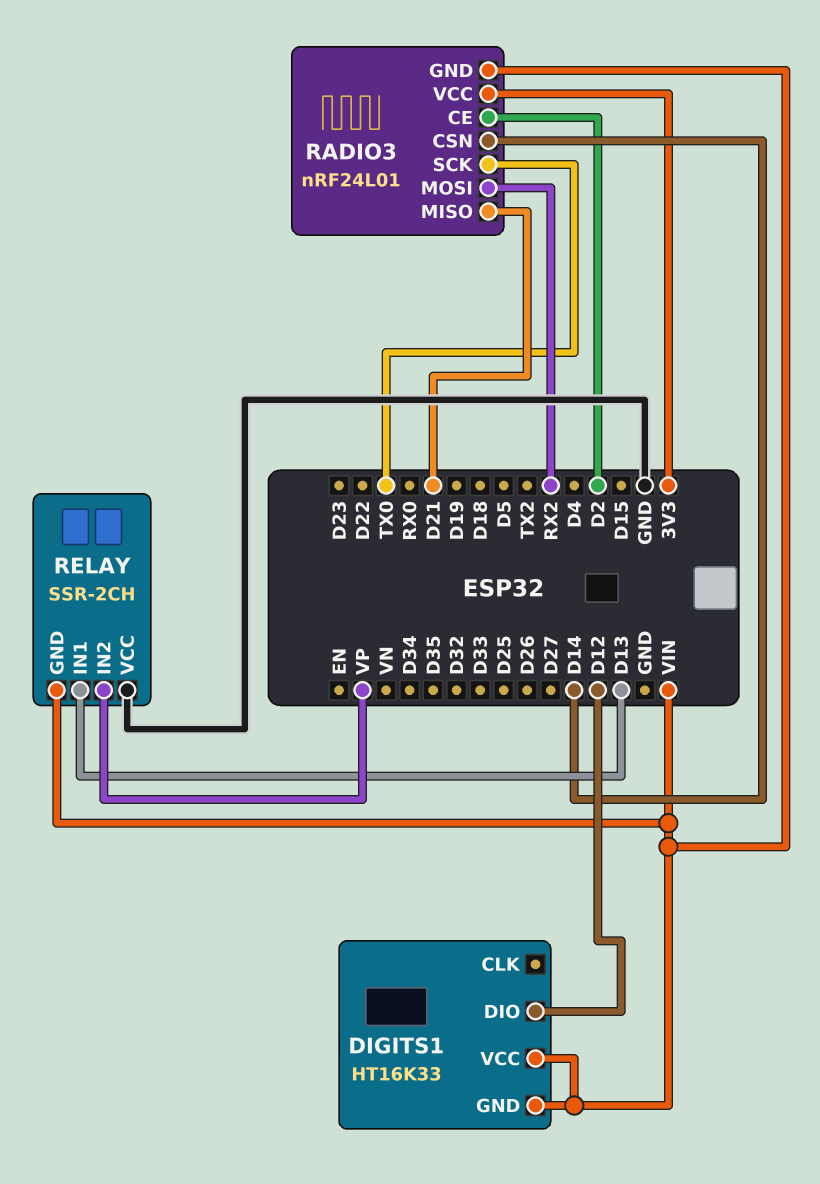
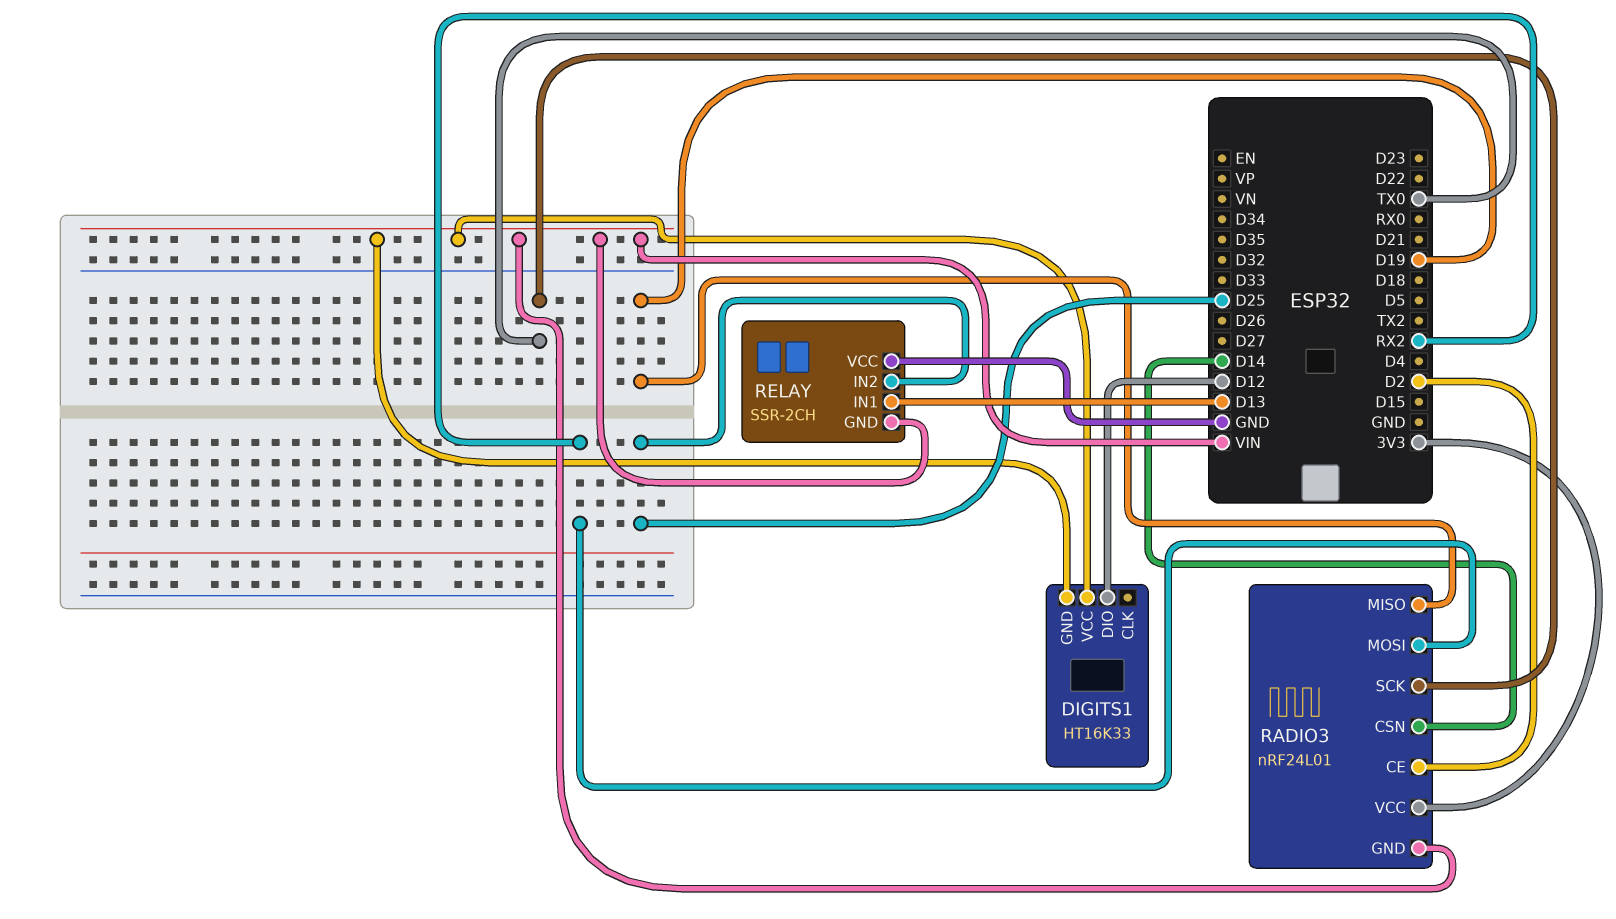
RADIO3 pin MISO: D21 -> D19
RELAY pin IN2: VP -> D25

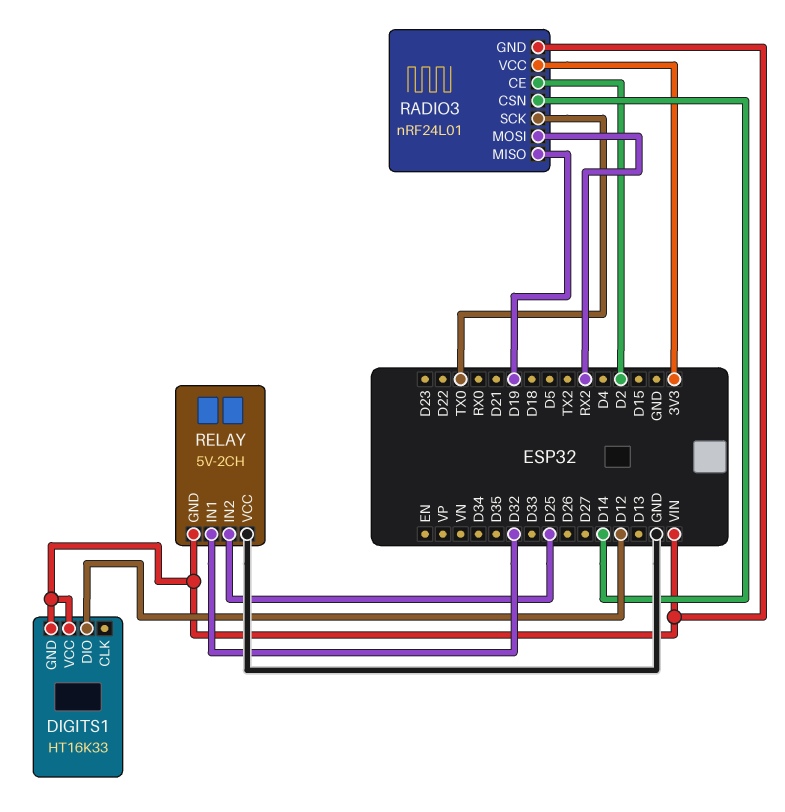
RELAY: SSR-2CH -> 5V-2CH
RELAY pin IN1: D13 -> D32

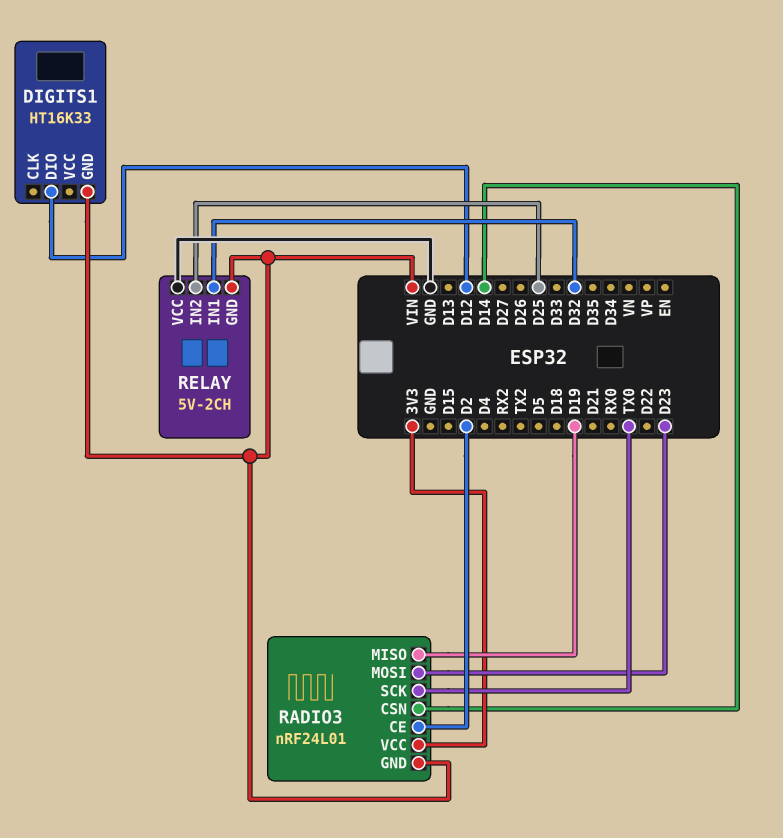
DIGITS1 pin VCC: VIN -> none
RADIO3 pin MOSI: RX2 -> D23

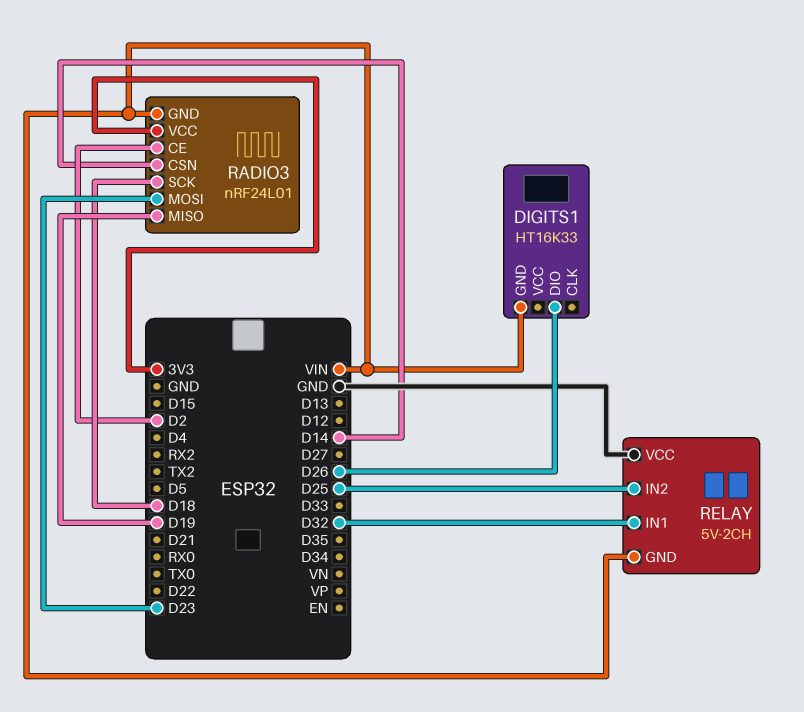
DIGITS1 pin DIO: D12 -> D26
RADIO3 pin SCK: TX0 -> D18

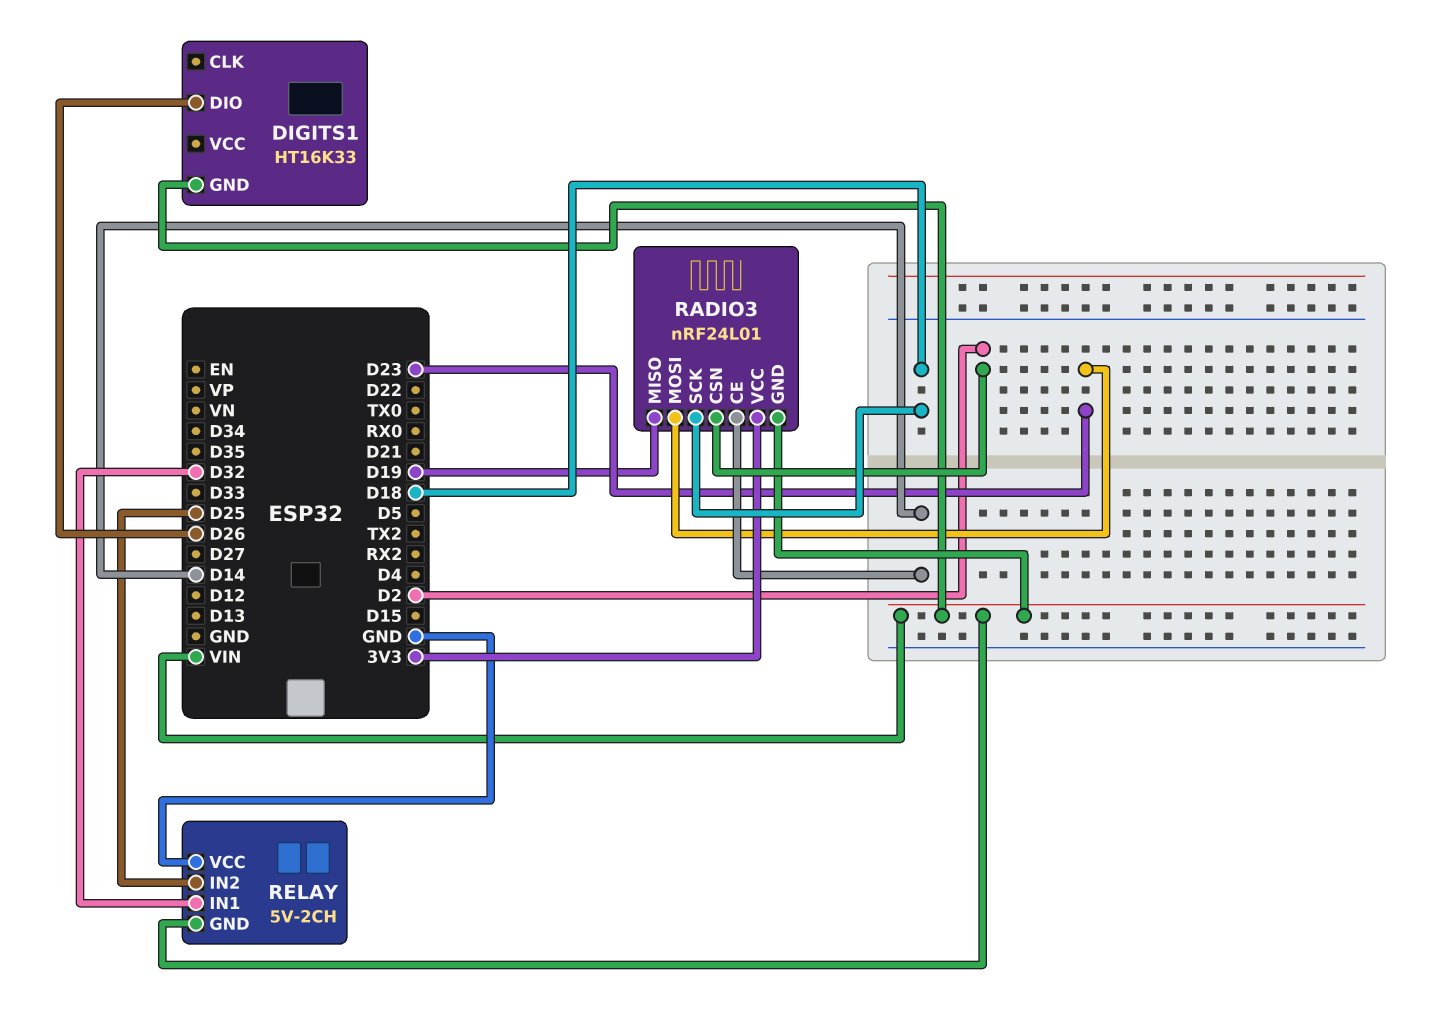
RADIO3 pin CE: D2 -> D14
RADIO3 pin CSN: D14 -> D2

